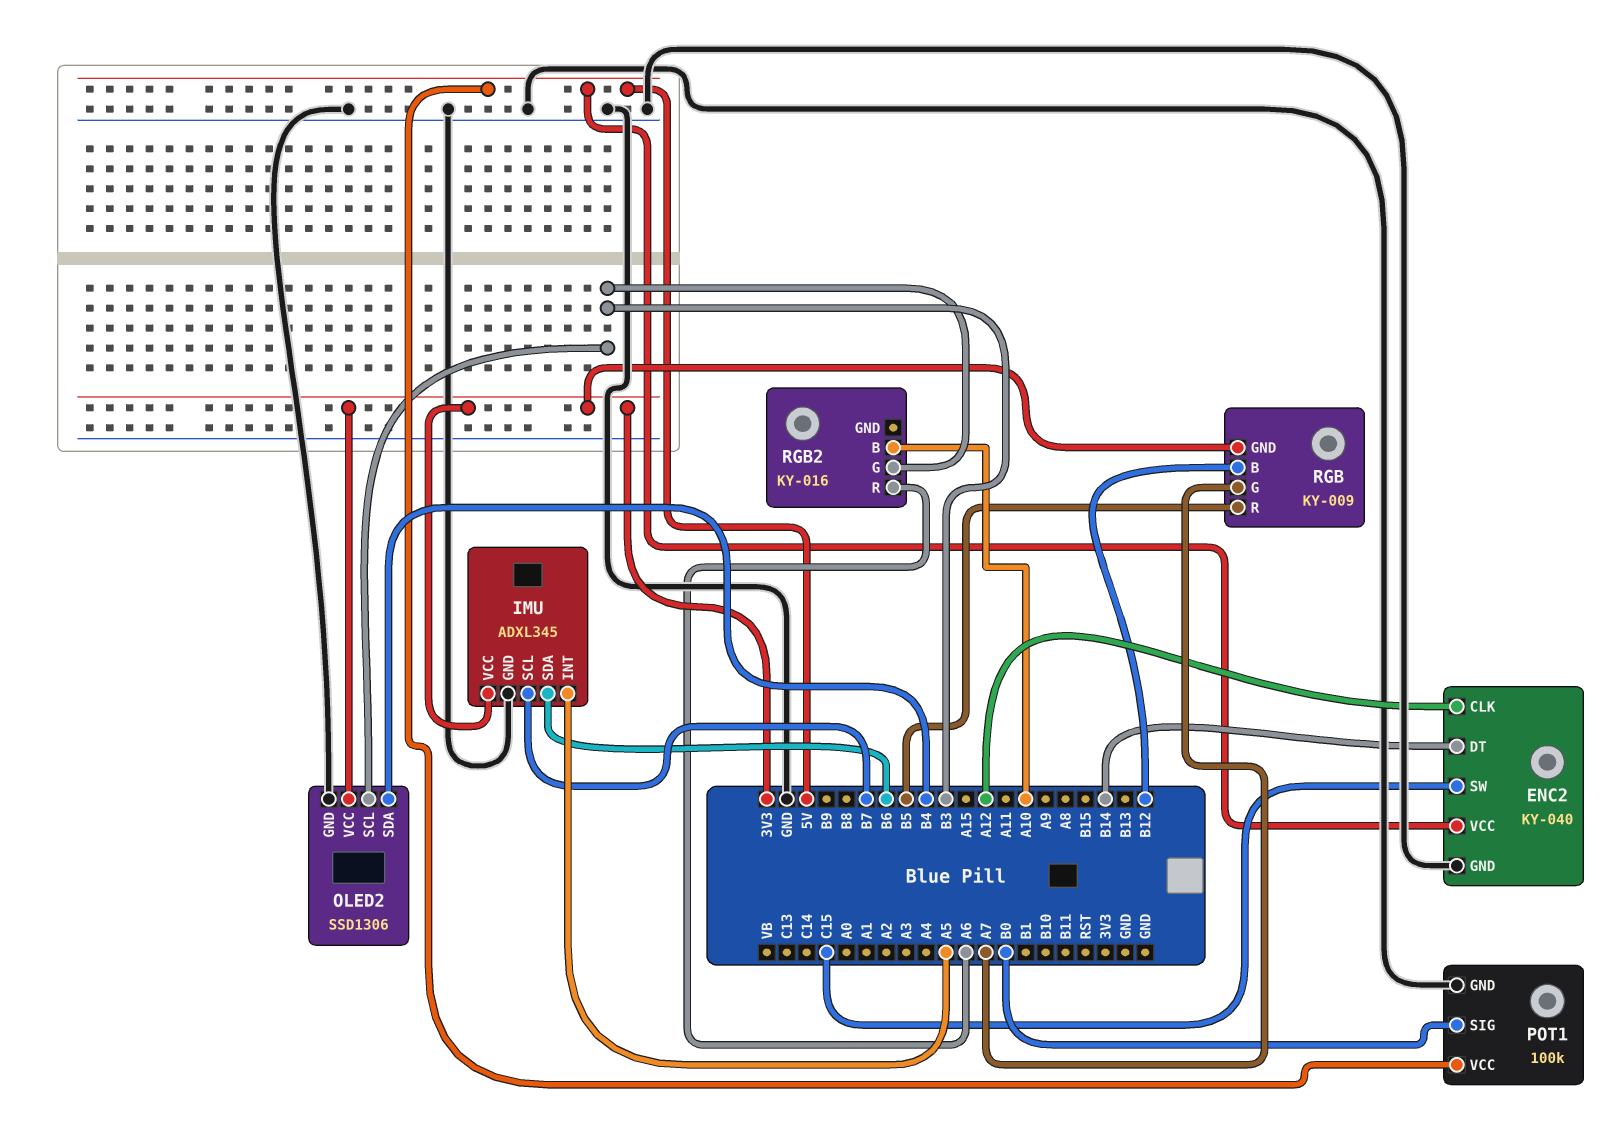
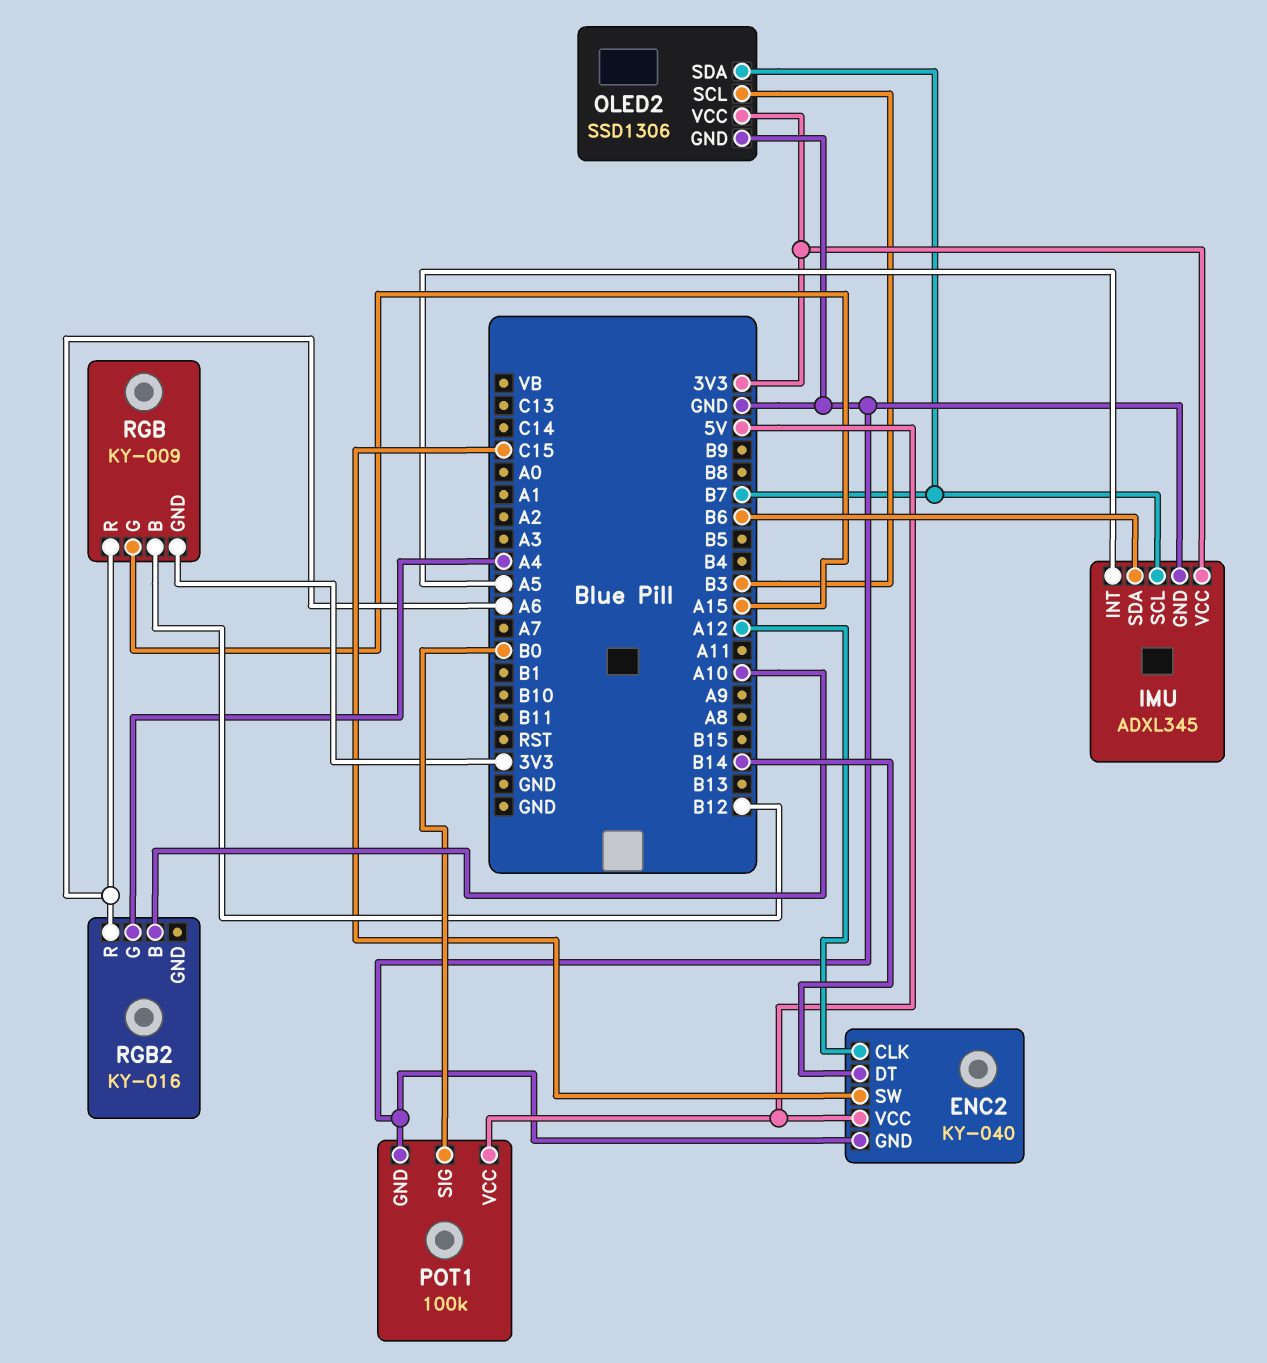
OLED2 pin SDA: B4 -> B7
RGB pin G: A7 -> A15
RGB pin R: B5 -> A6
RGB2 pin G: B3 -> A4

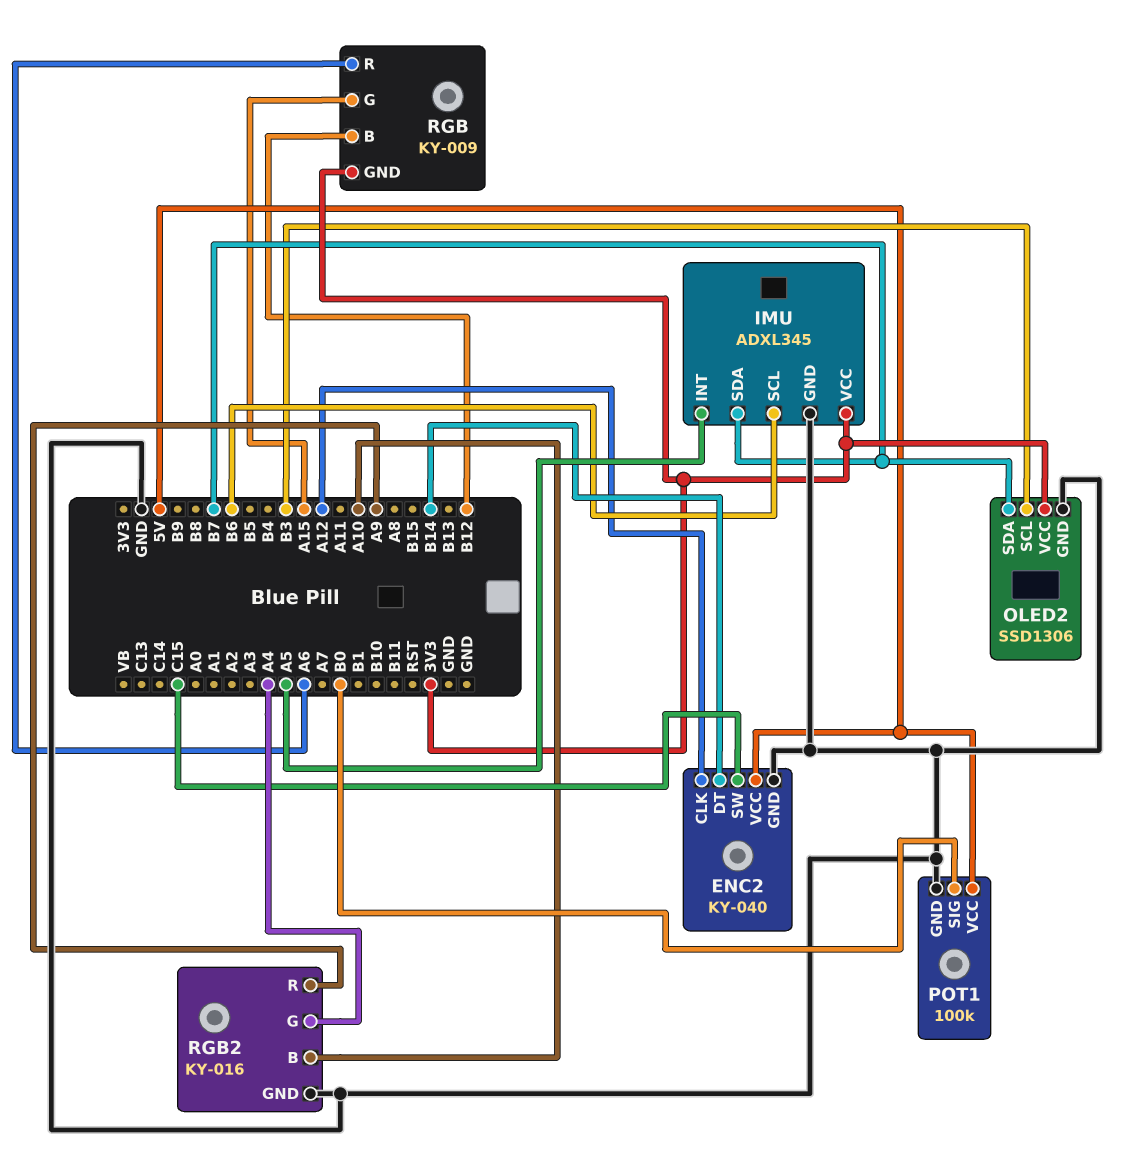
IMU pin SCL: B7 -> B6
IMU pin SDA: B6 -> B7
RGB2 pin GND: none -> GND
RGB2 pin R: A6 -> A9

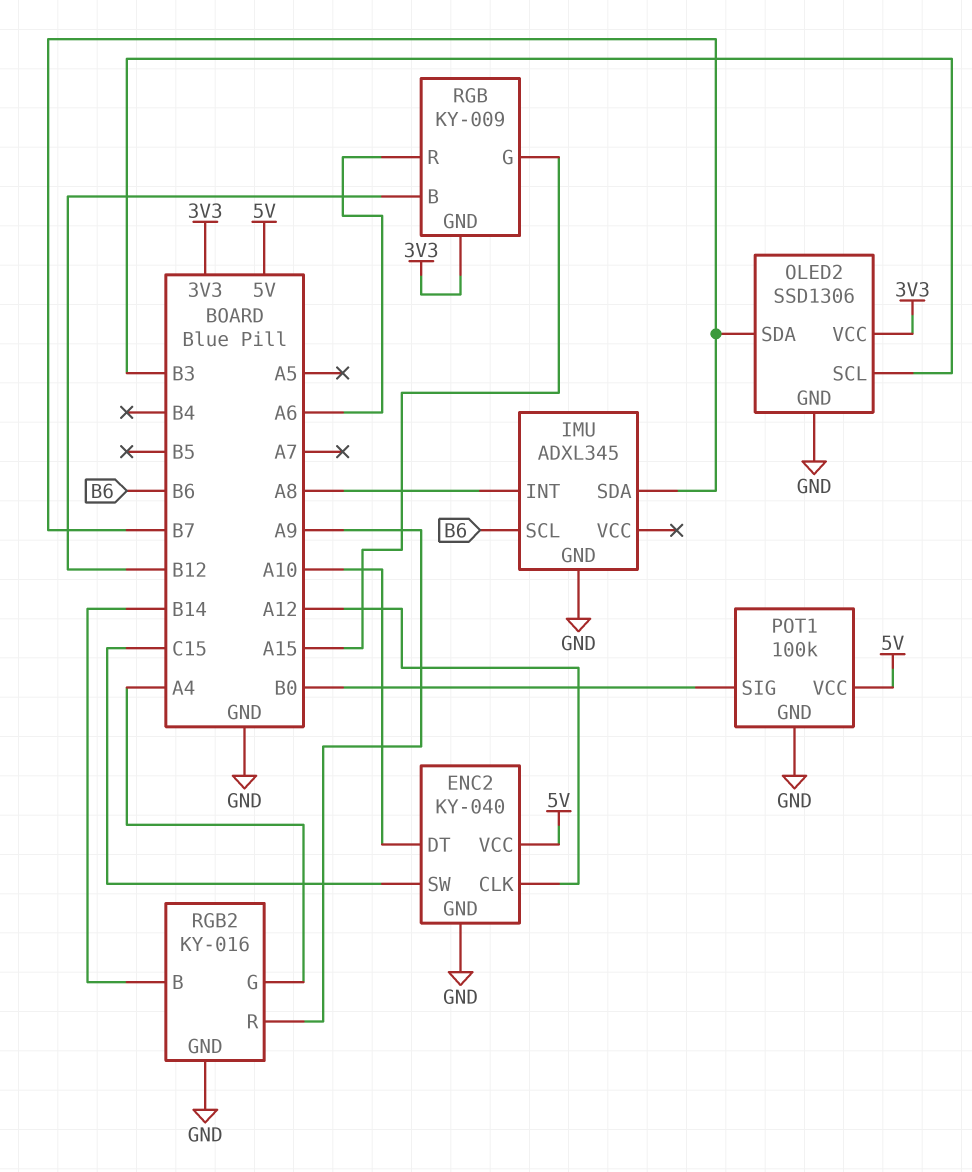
ENC2 pin DT: B14 -> A10
IMU pin INT: A5 -> A8
IMU pin VCC: 3V3 -> none
RGB2 pin B: A10 -> B14

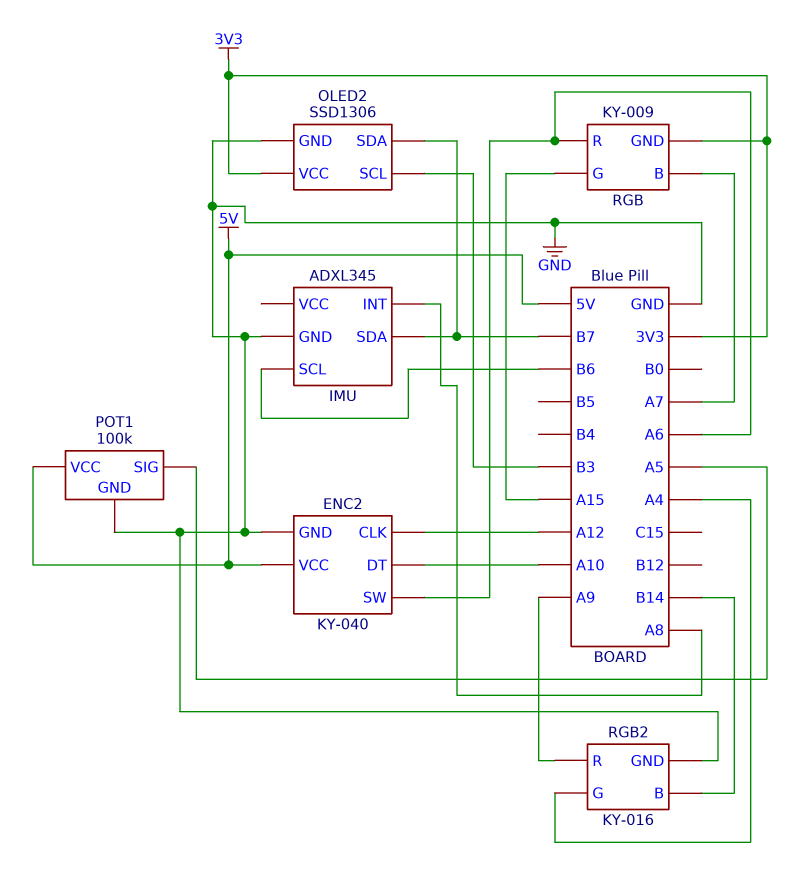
ENC2 pin SW: C15 -> A6
POT1 pin SIG: B0 -> A5
RGB pin B: B12 -> A7

